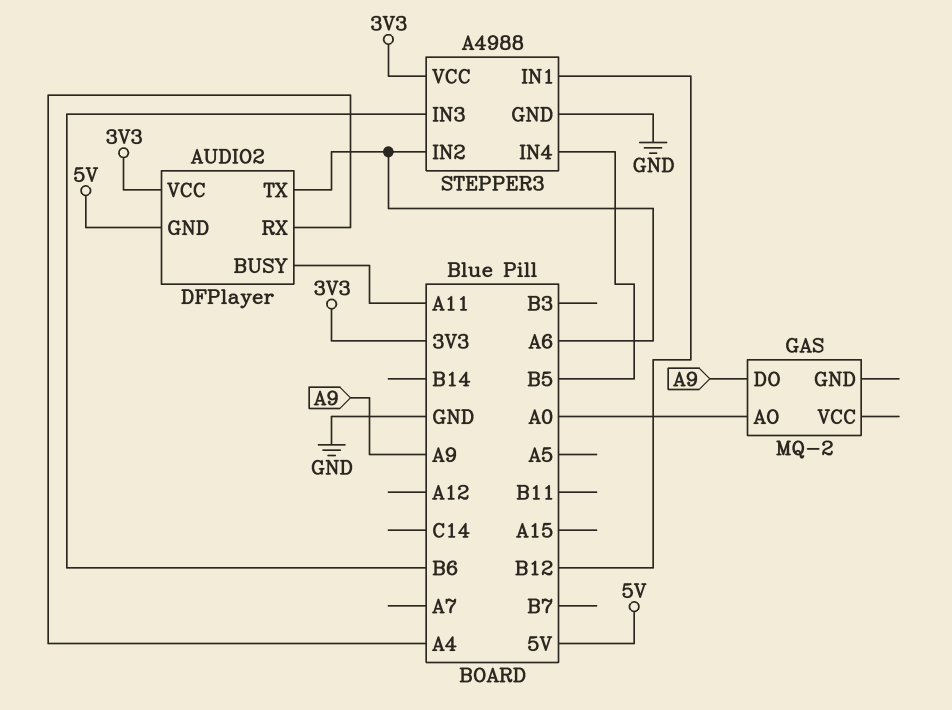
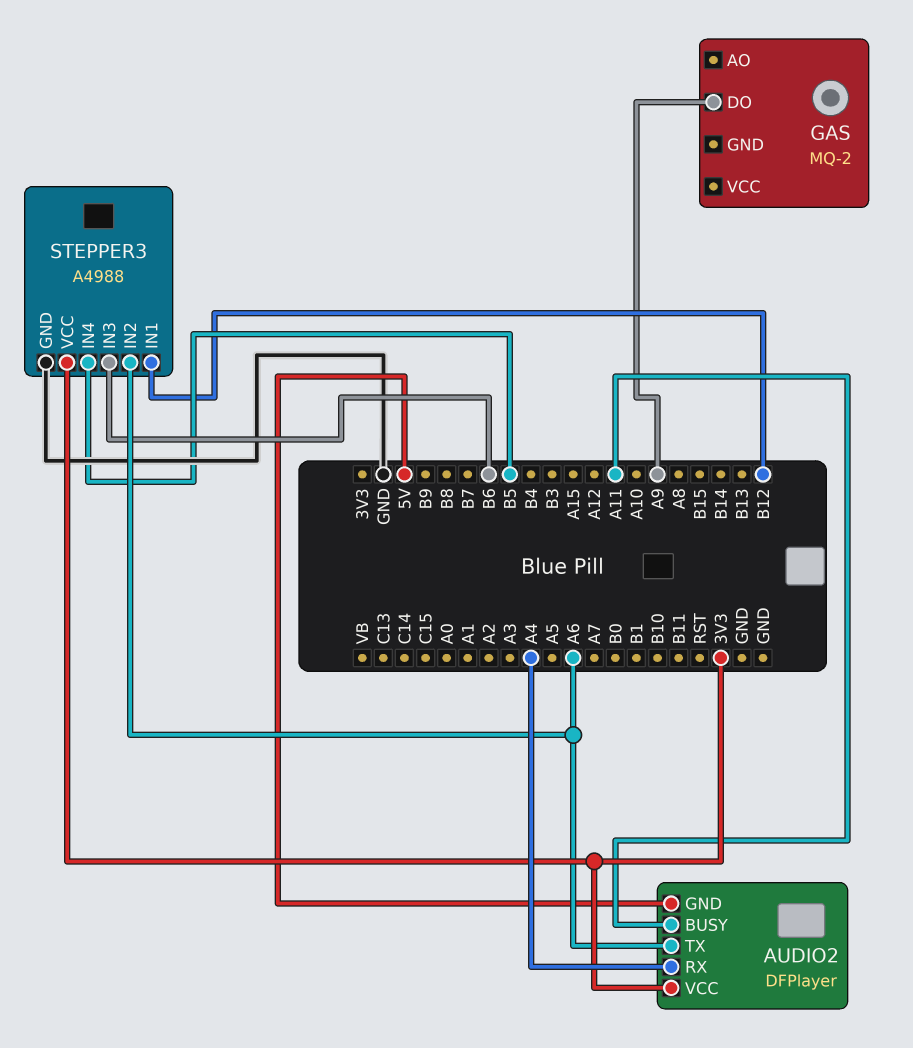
GAS pin AO: A0 -> none

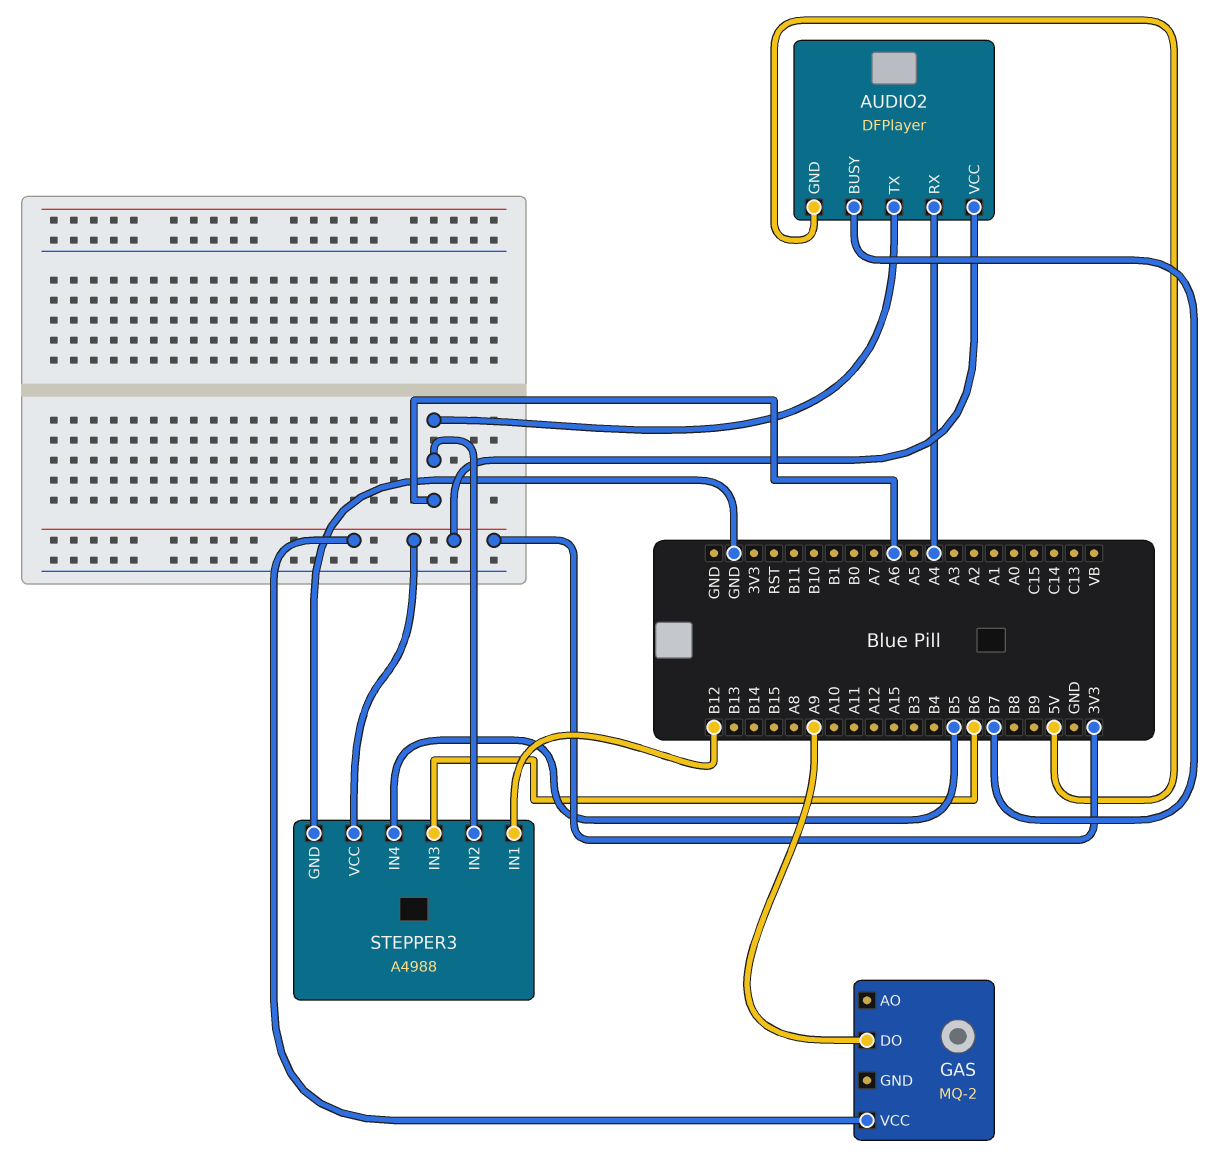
AUDIO2 pin BUSY: A11 -> B7
GAS pin VCC: none -> 3V3

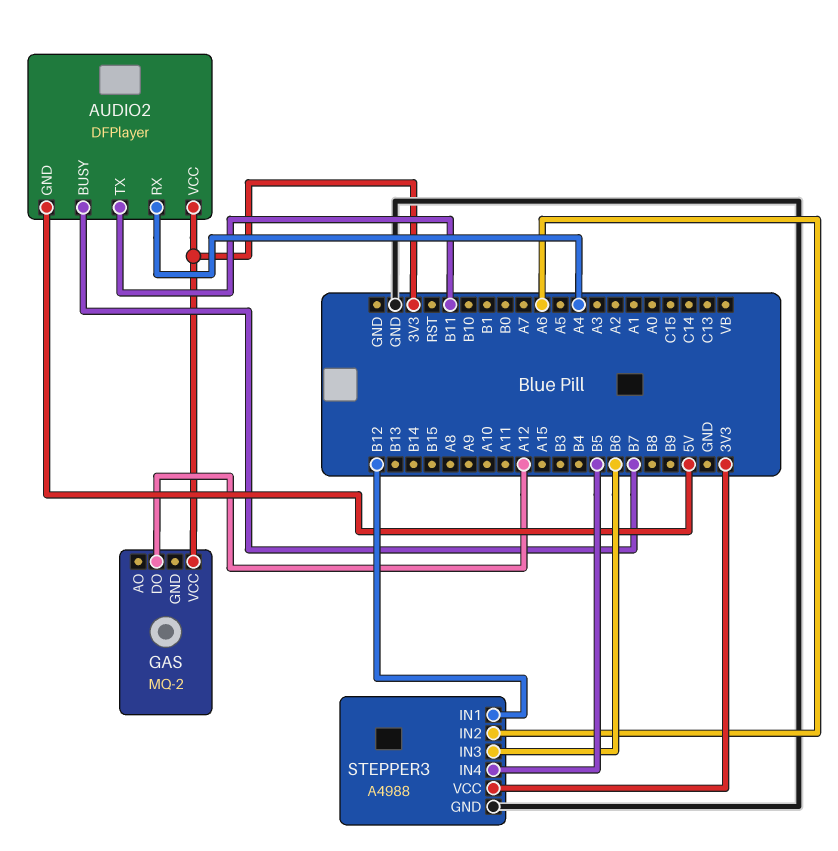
AUDIO2 pin TX: A6 -> B11
GAS pin DO: A9 -> A12

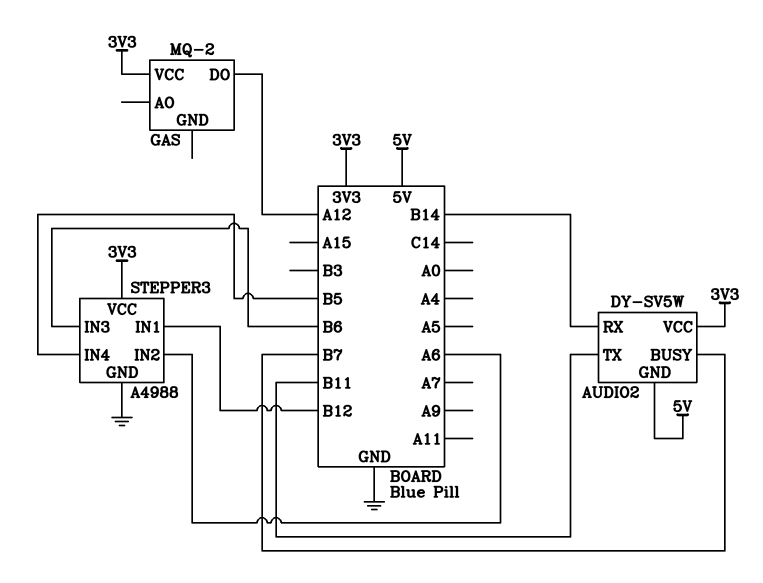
AUDIO2: DFPlayer -> DY-SV5W
AUDIO2 pin RX: A4 -> B14

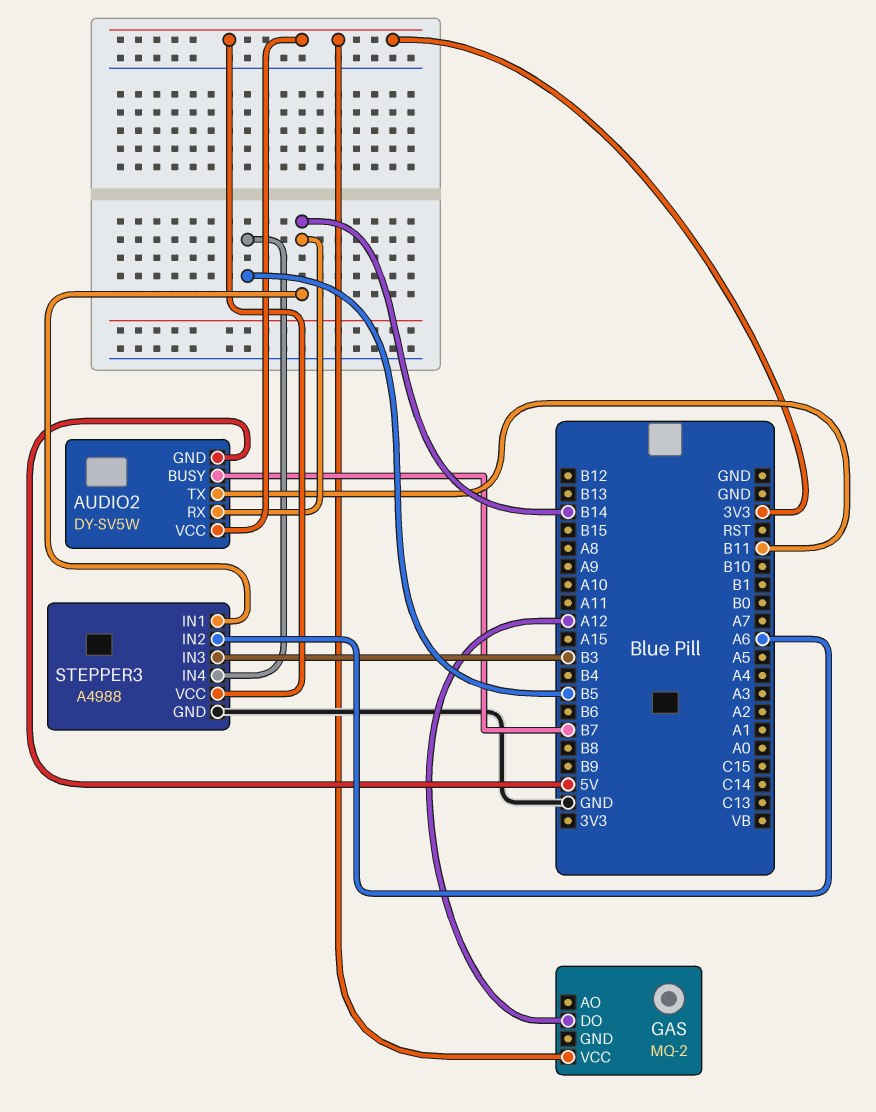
STEPPER3 pin IN1: B12 -> B14
STEPPER3 pin IN3: B6 -> B3

